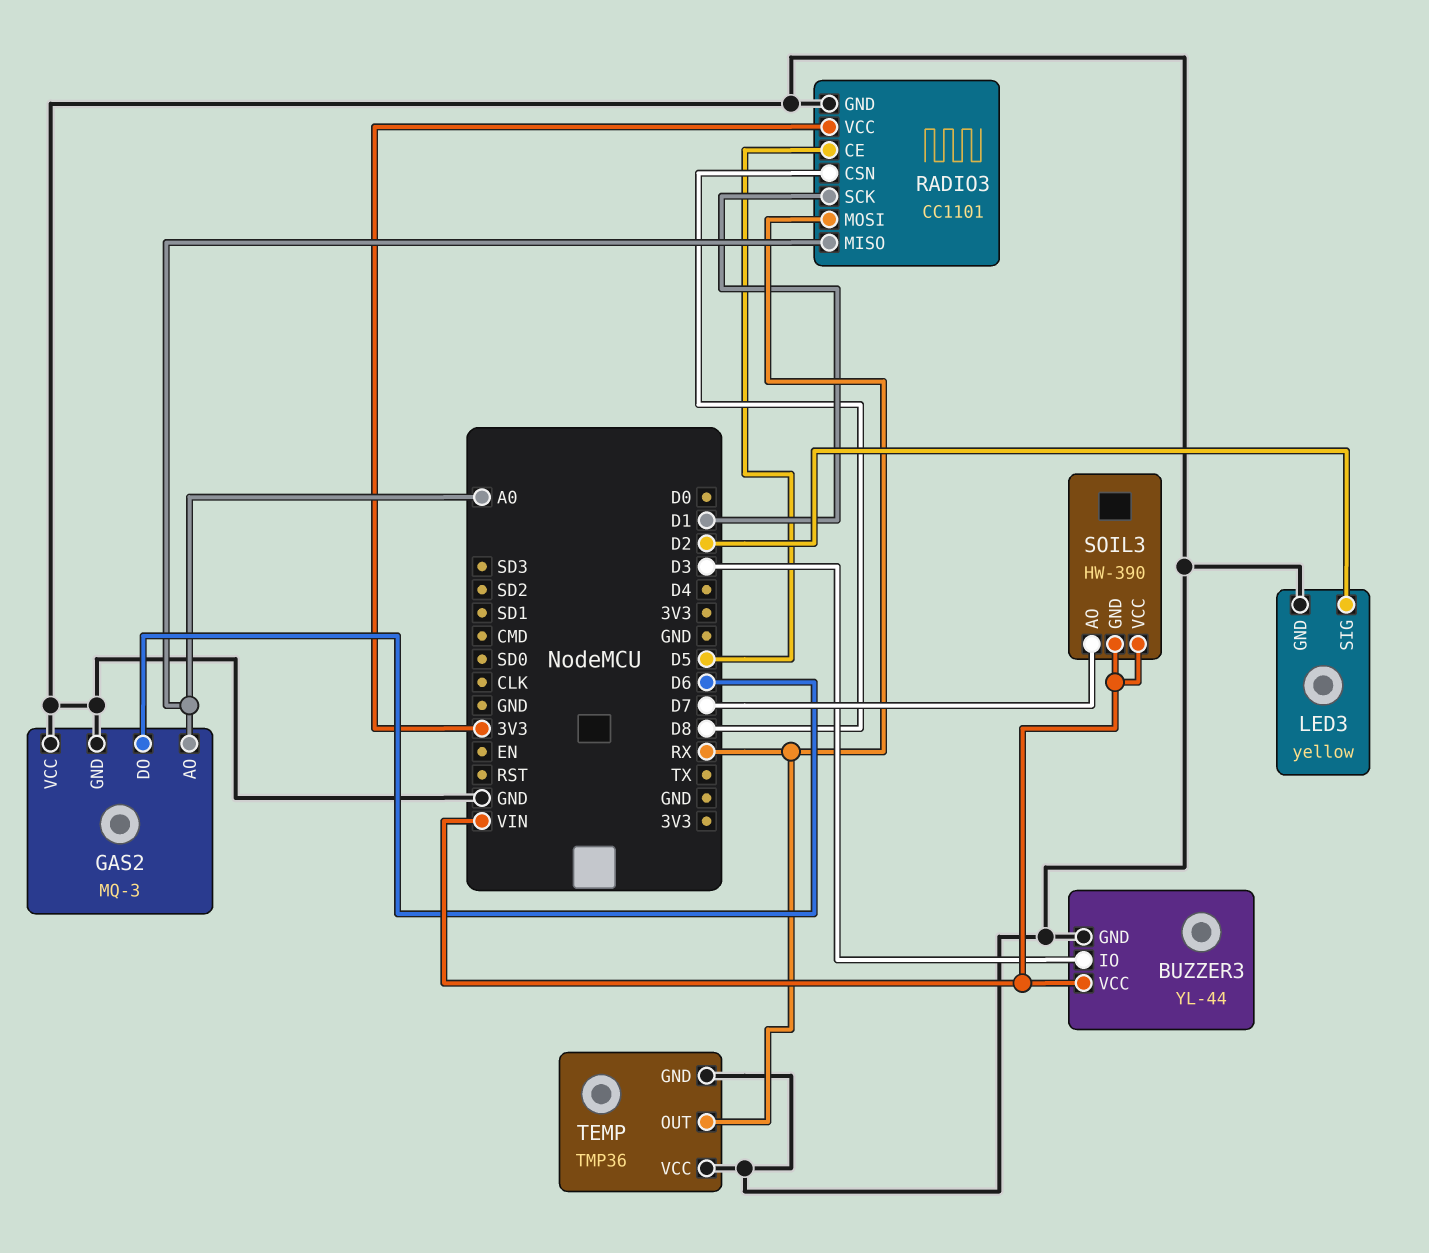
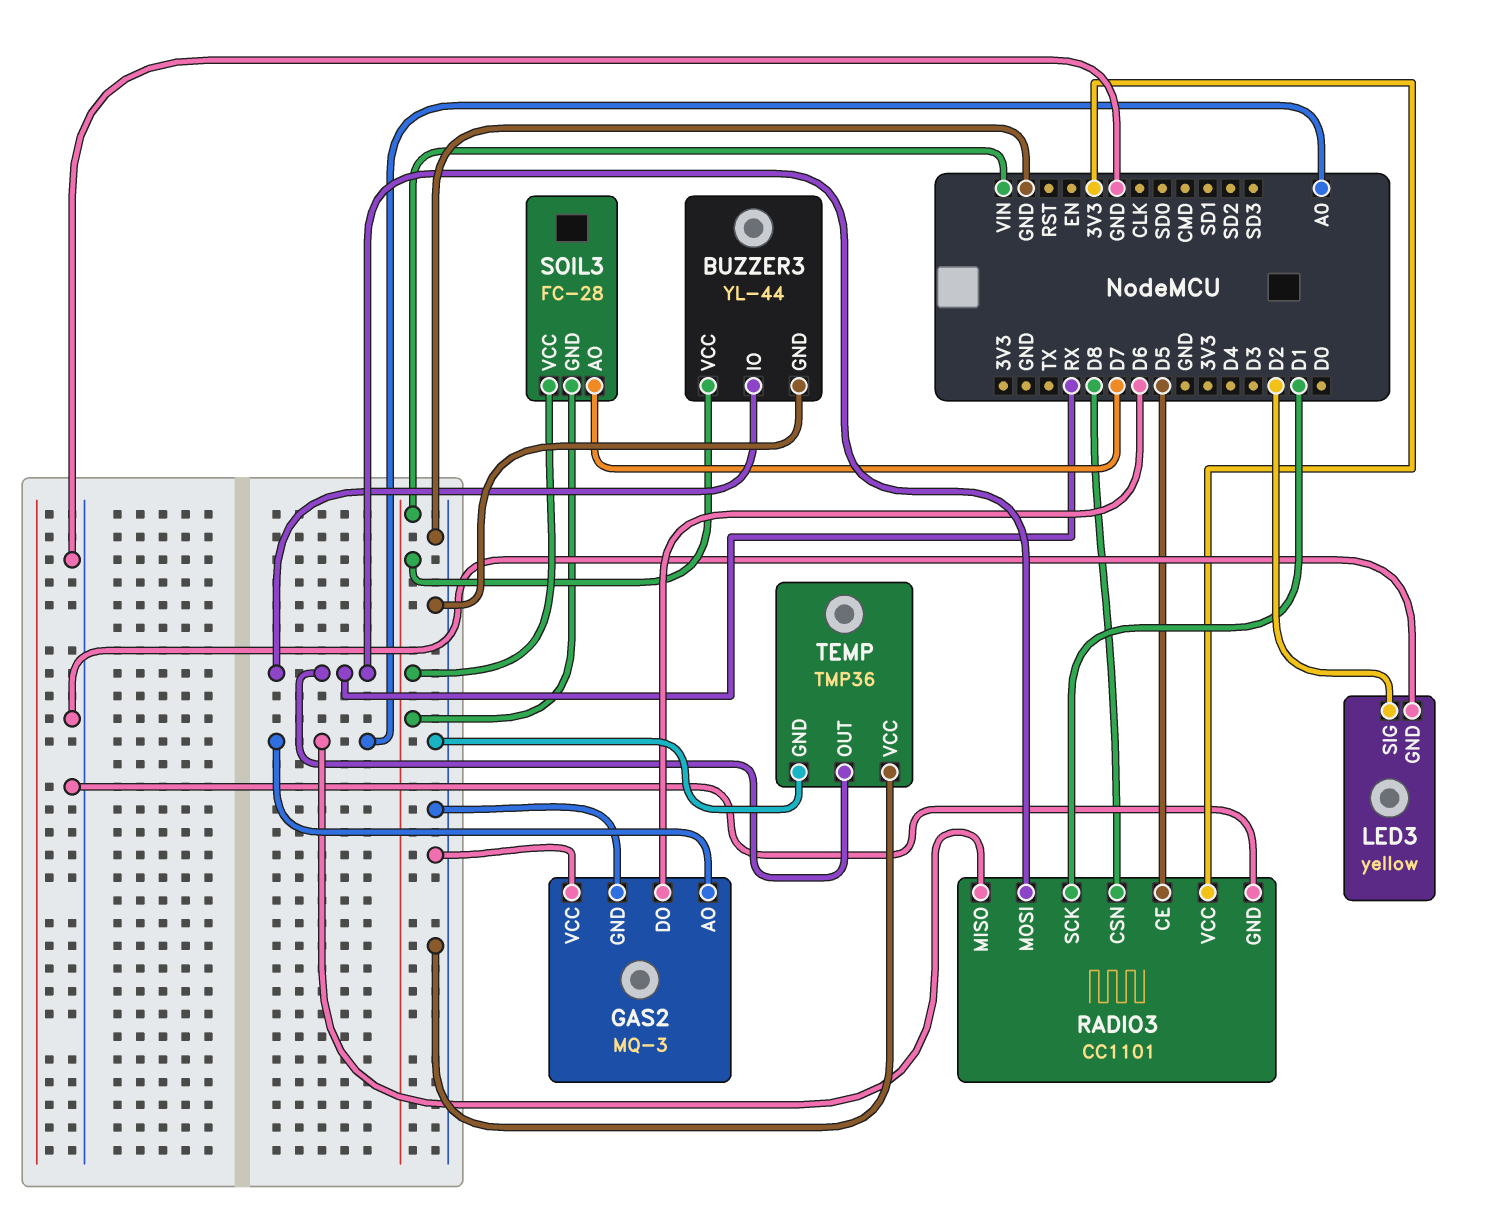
BUZZER3 pin IO: D3 -> RX
SOIL3: HW-390 -> FC-28

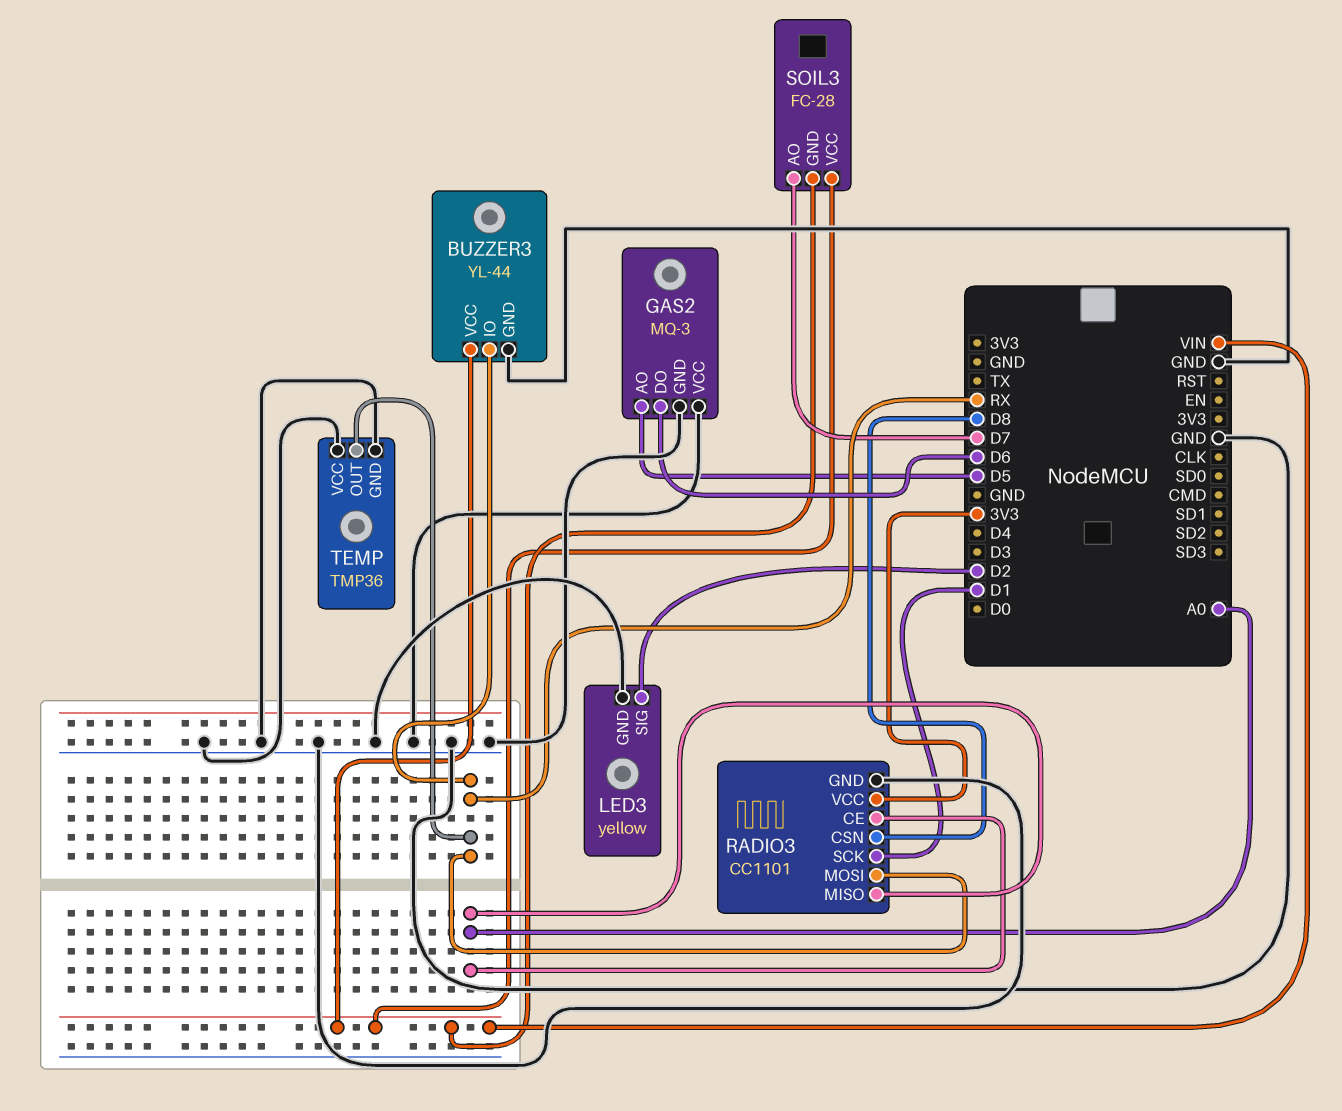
GAS2 pin AO: A0 -> D5
RADIO3 pin CE: D5 -> A0

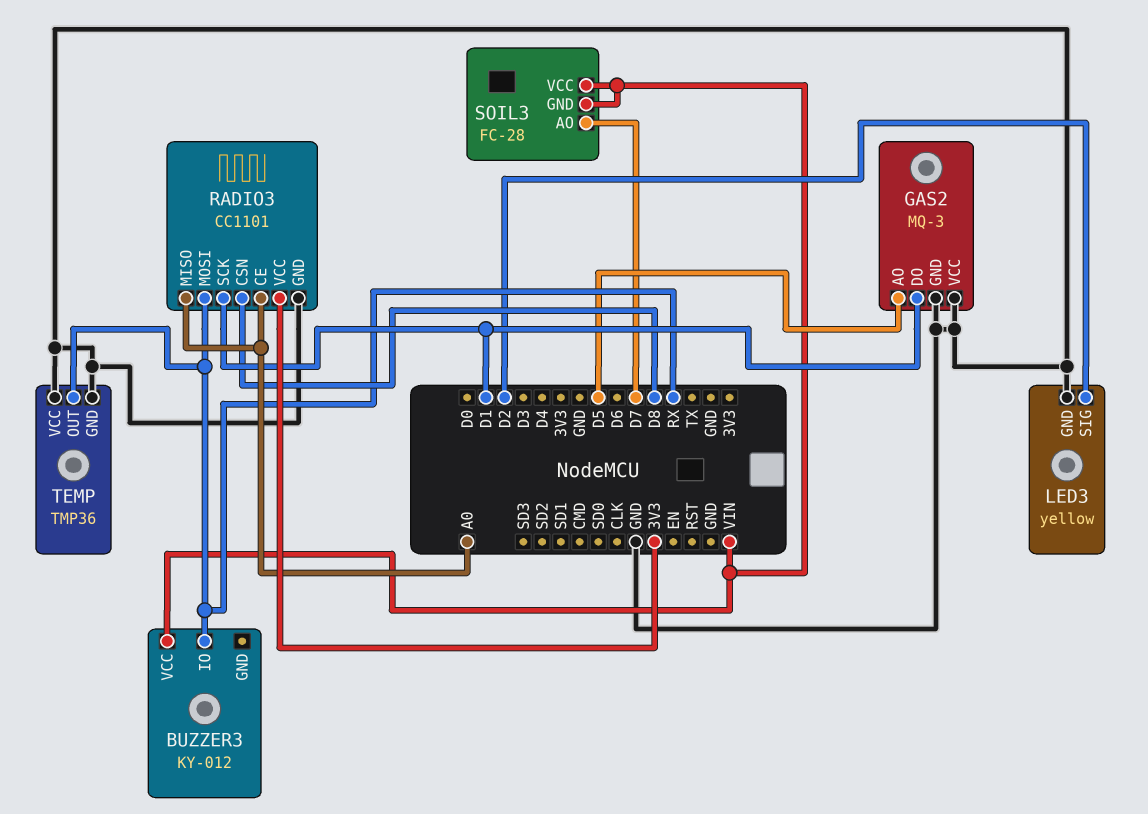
BUZZER3: YL-44 -> KY-012
BUZZER3 pin GND: GND -> none
GAS2 pin DO: D6 -> D1

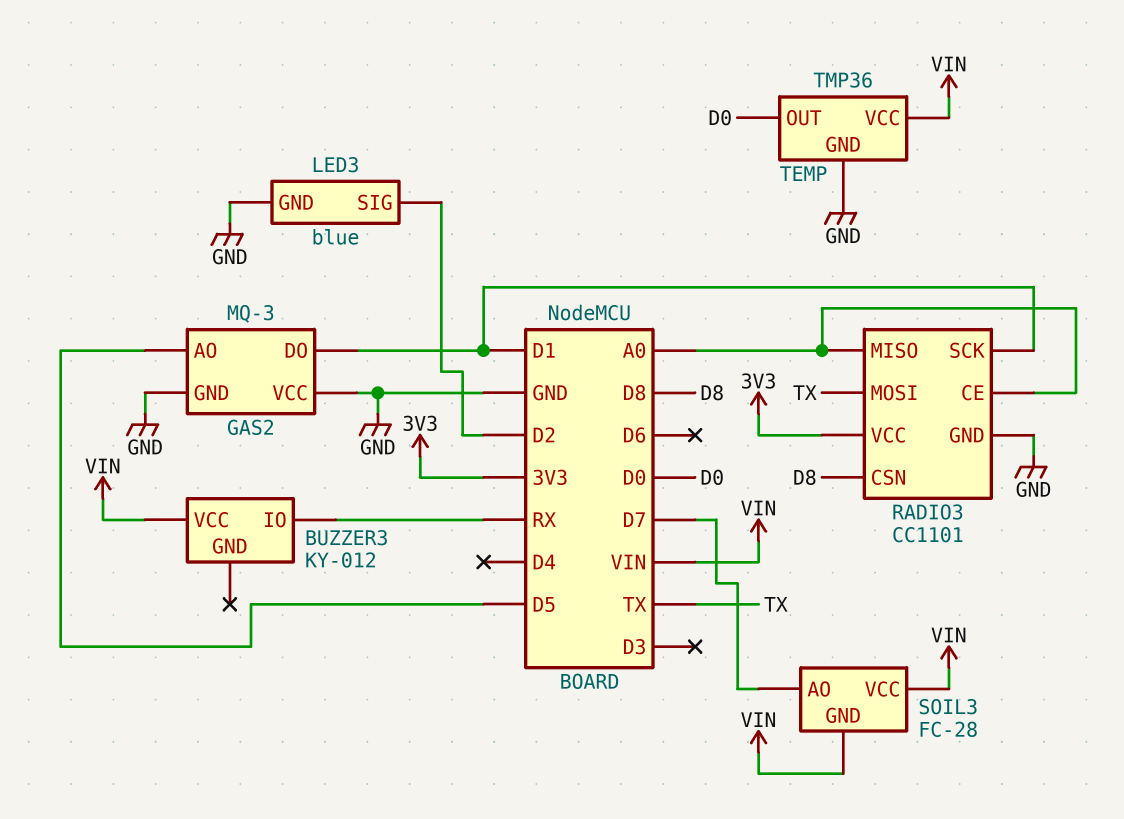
LED3: yellow -> blue
RADIO3 pin MOSI: RX -> TX
TEMP pin OUT: RX -> D0
TEMP pin VCC: GND -> VIN

